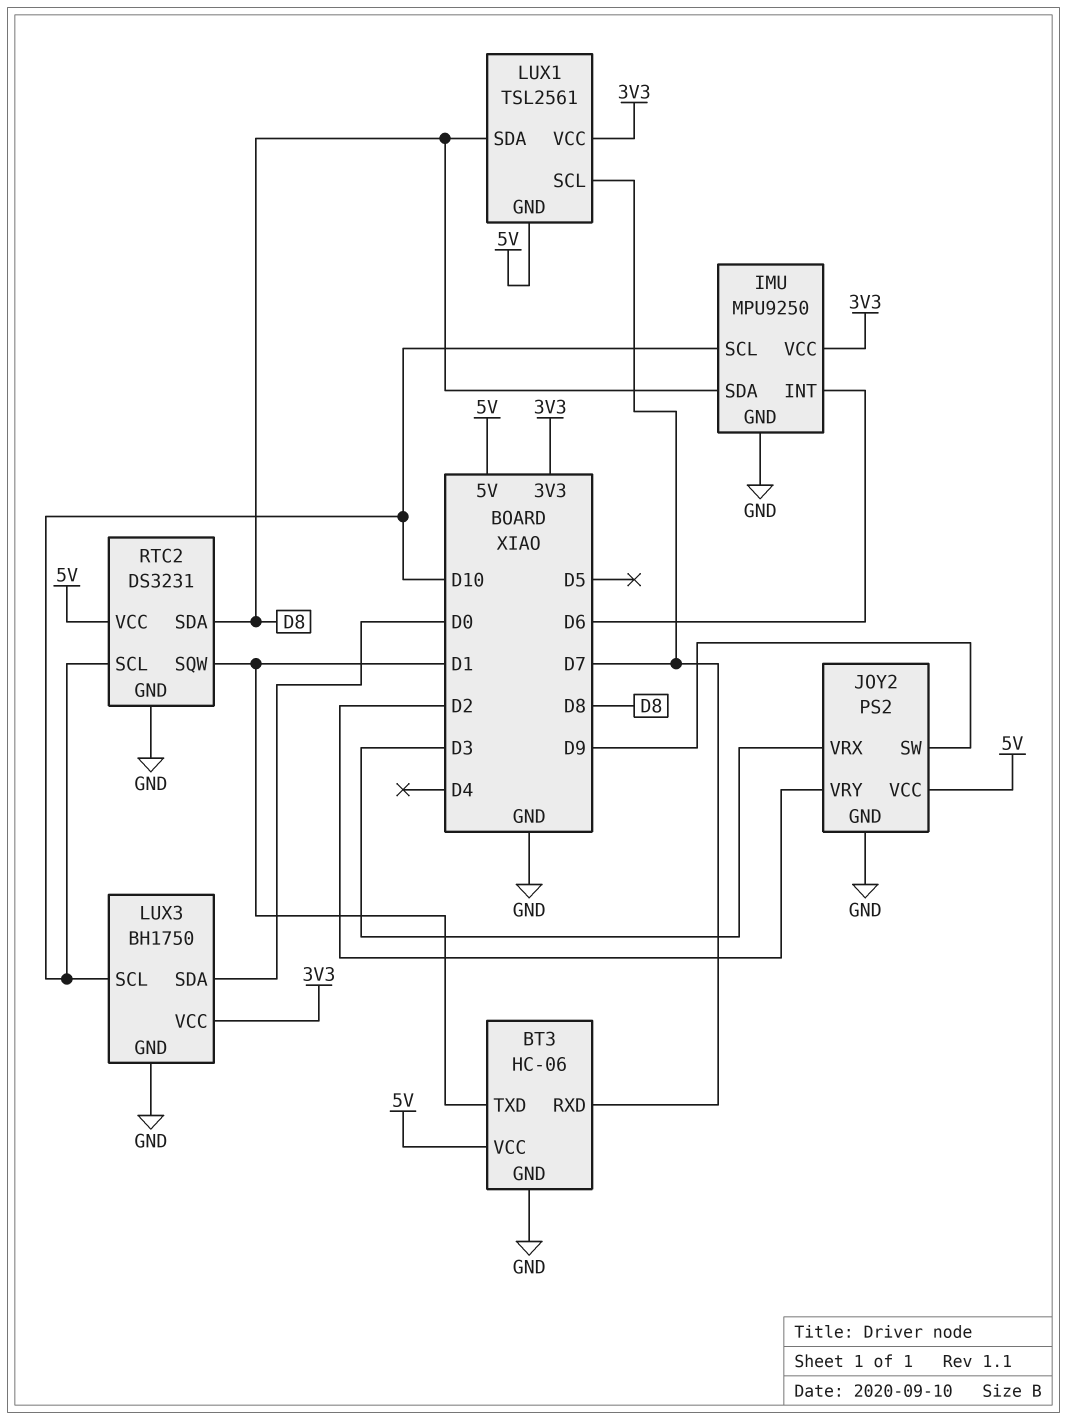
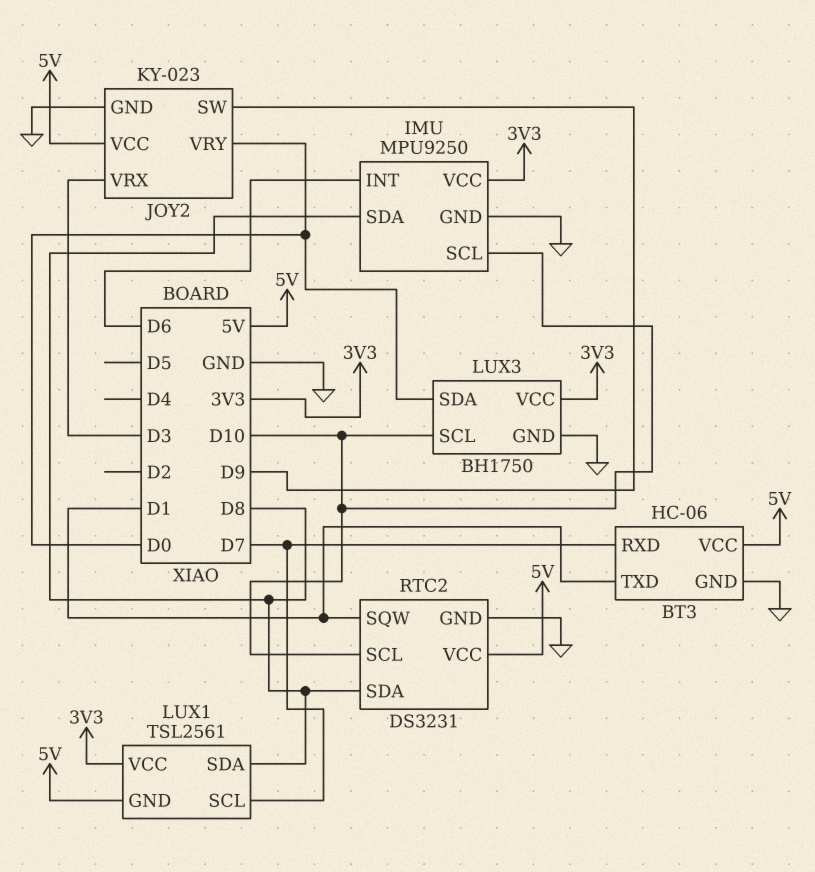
JOY2: PS2 -> KY-023
JOY2 pin VRY: D2 -> D0

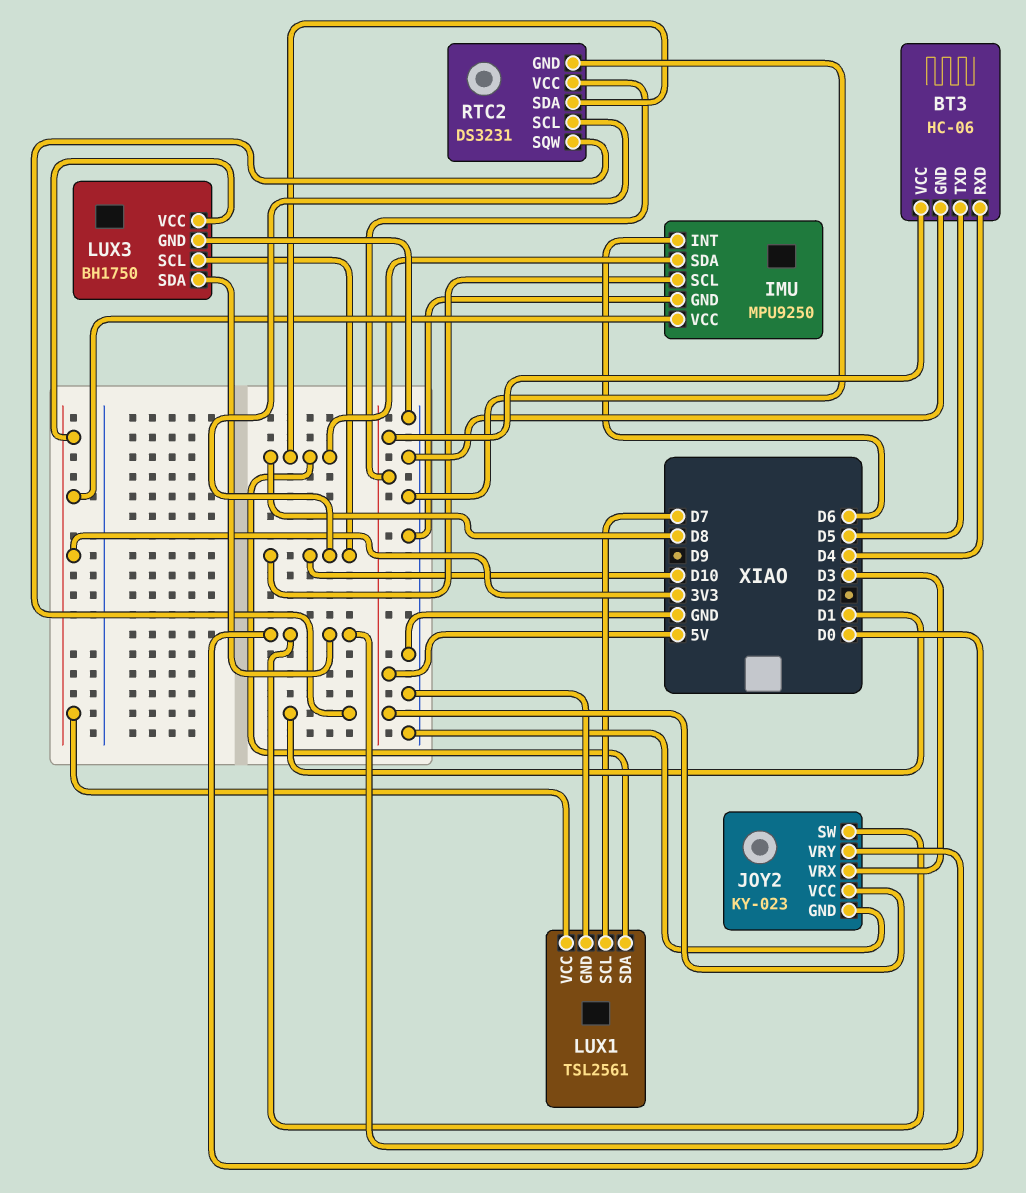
BT3 pin RXD: D7 -> D4
BT3 pin TXD: D1 -> D5
JOY2 pin SW: D9 -> D0
LUX1 pin GND: 5V -> GND

